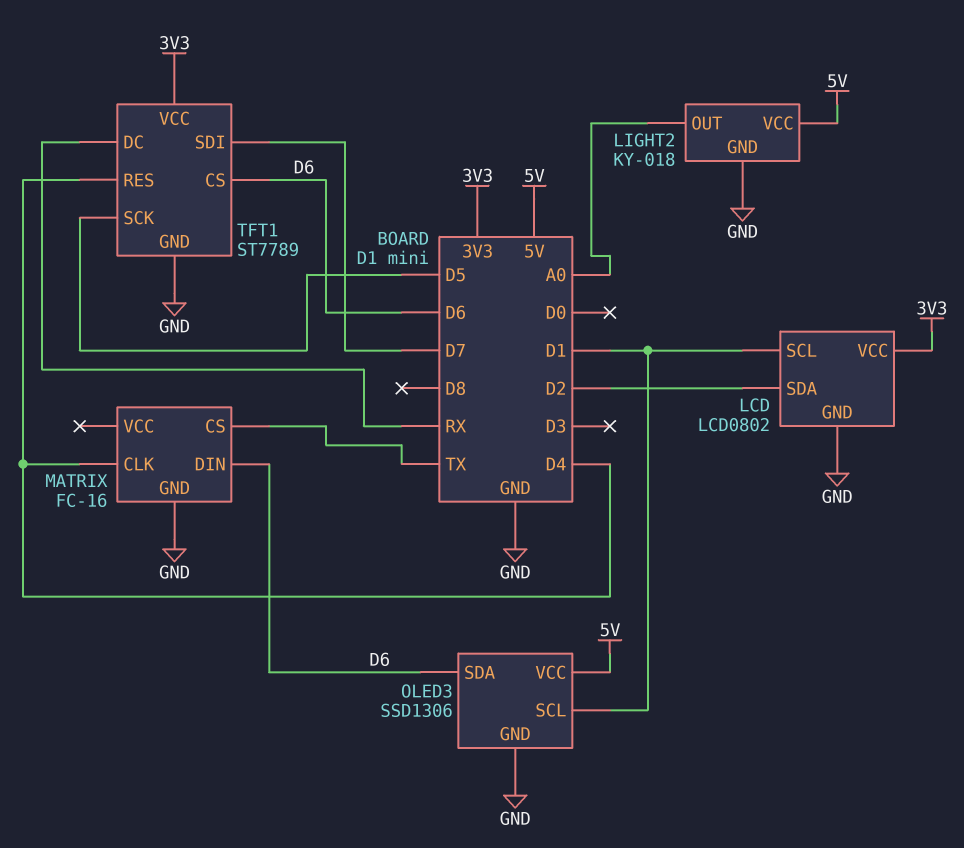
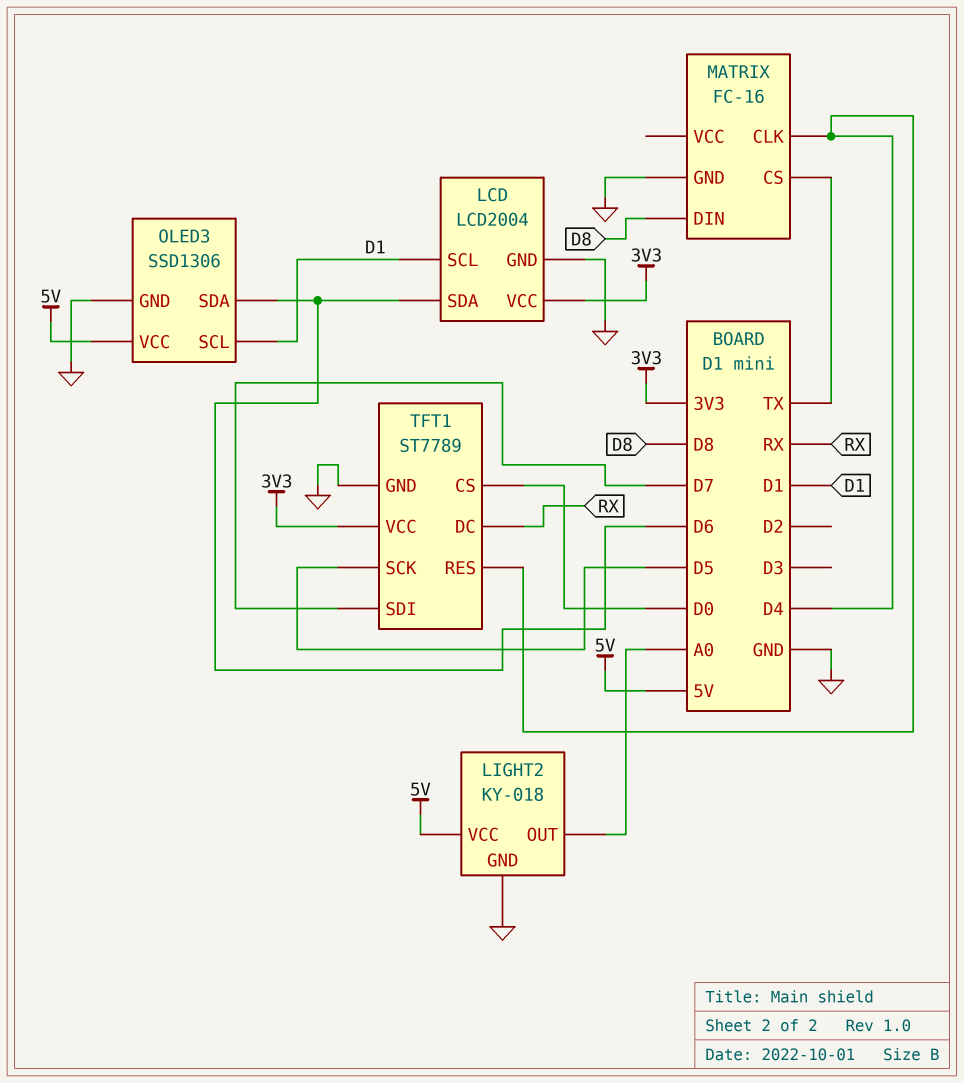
LCD: LCD0802 -> LCD2004
LCD pin SDA: D2 -> D6
MATRIX pin DIN: D6 -> D8
TFT1 pin CS: D6 -> D0

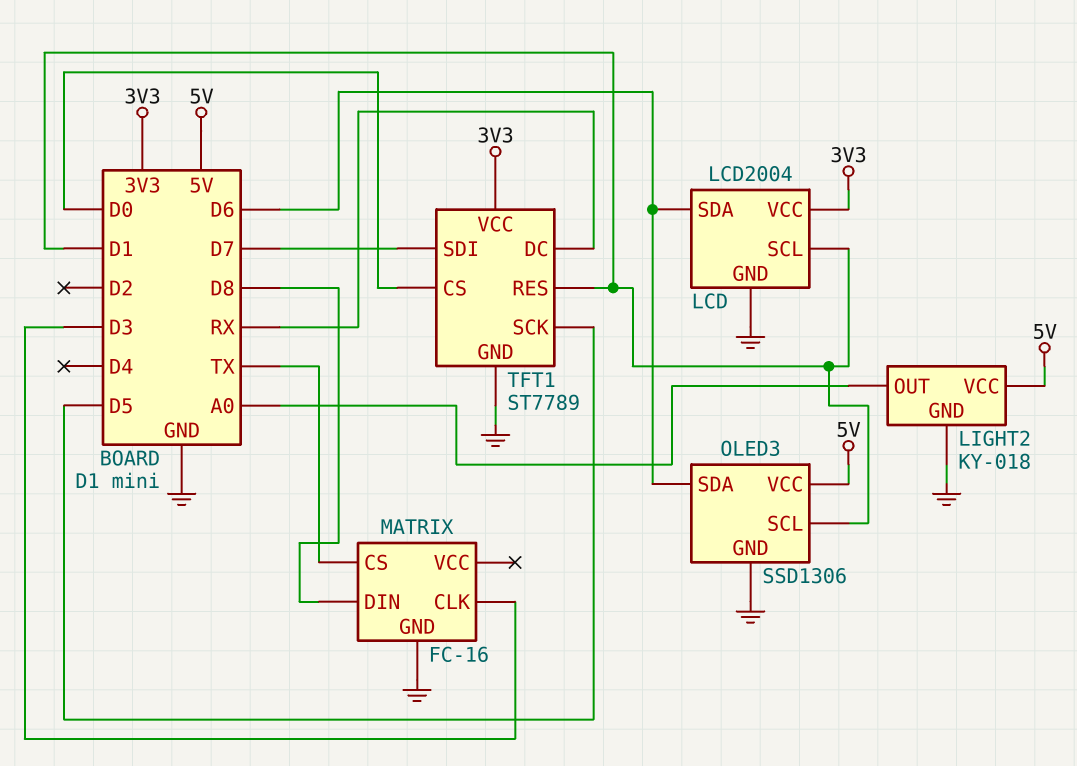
MATRIX pin CLK: D4 -> D3
TFT1 pin RES: D4 -> D1

